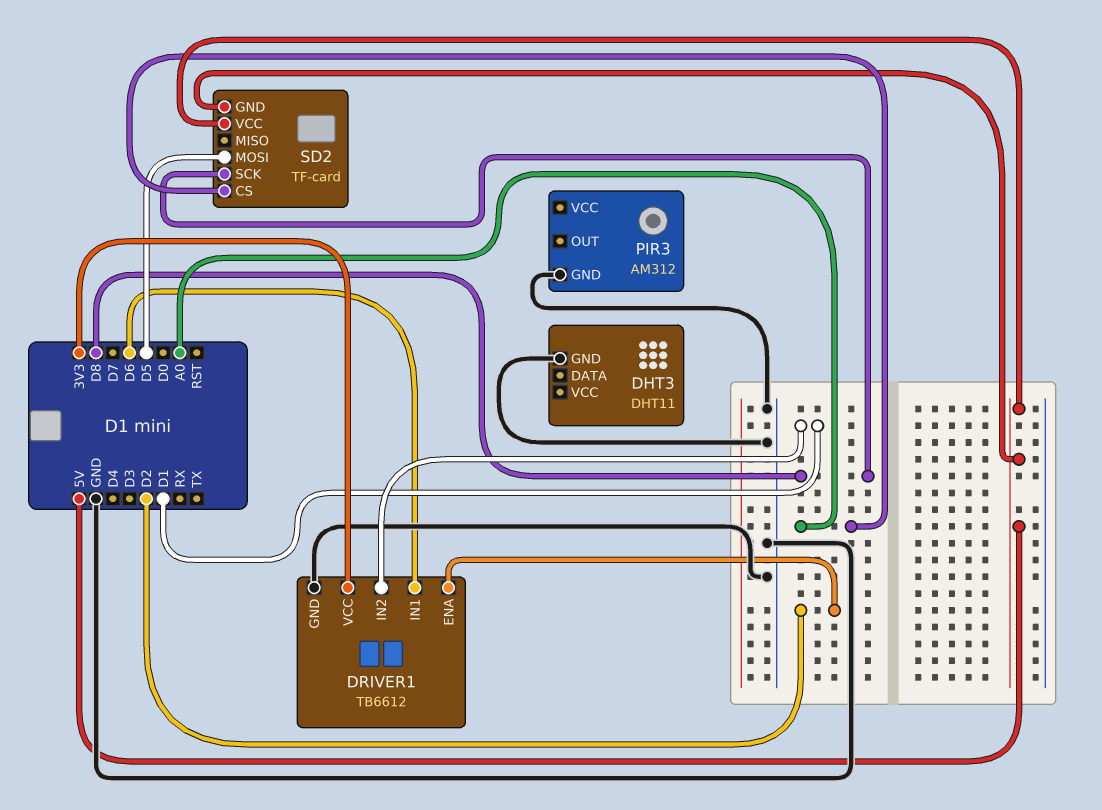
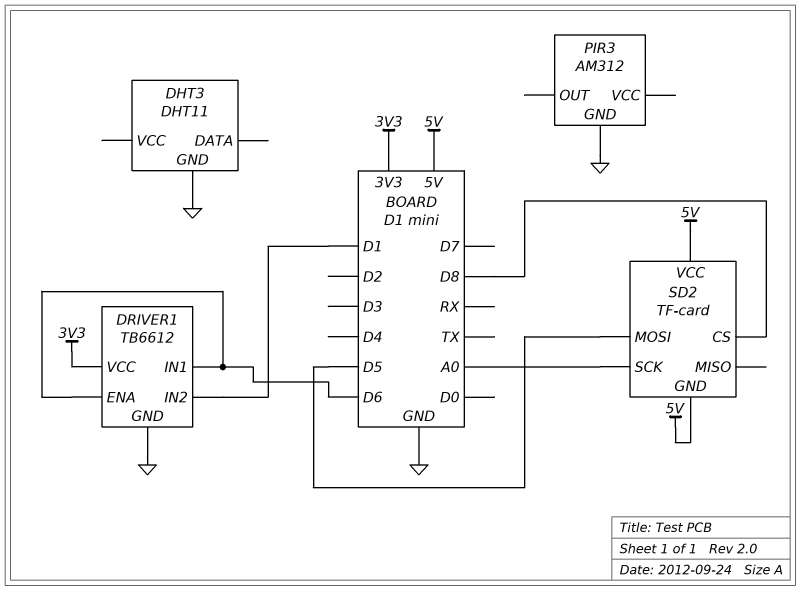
DRIVER1 pin ENA: D2 -> D6
SD2 pin CS: A0 -> D8
SD2 pin SCK: D8 -> A0

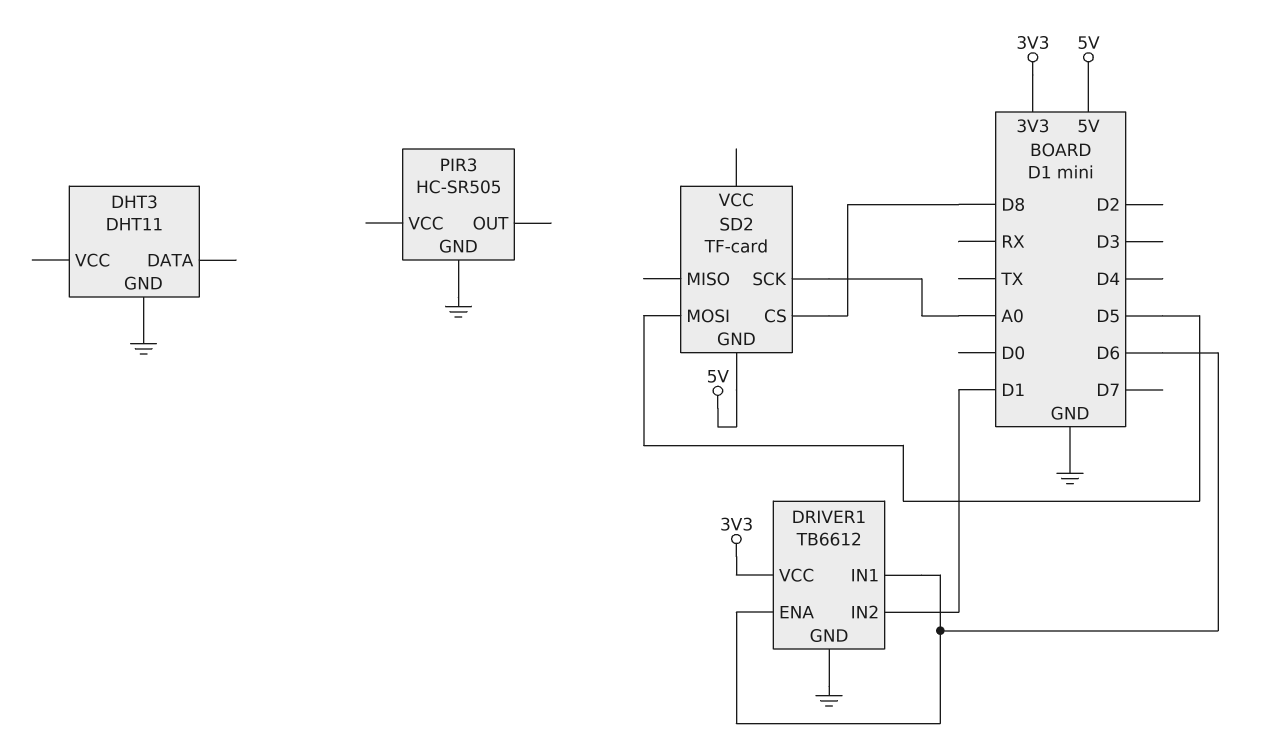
PIR3: AM312 -> HC-SR505
SD2 pin VCC: 5V -> none

